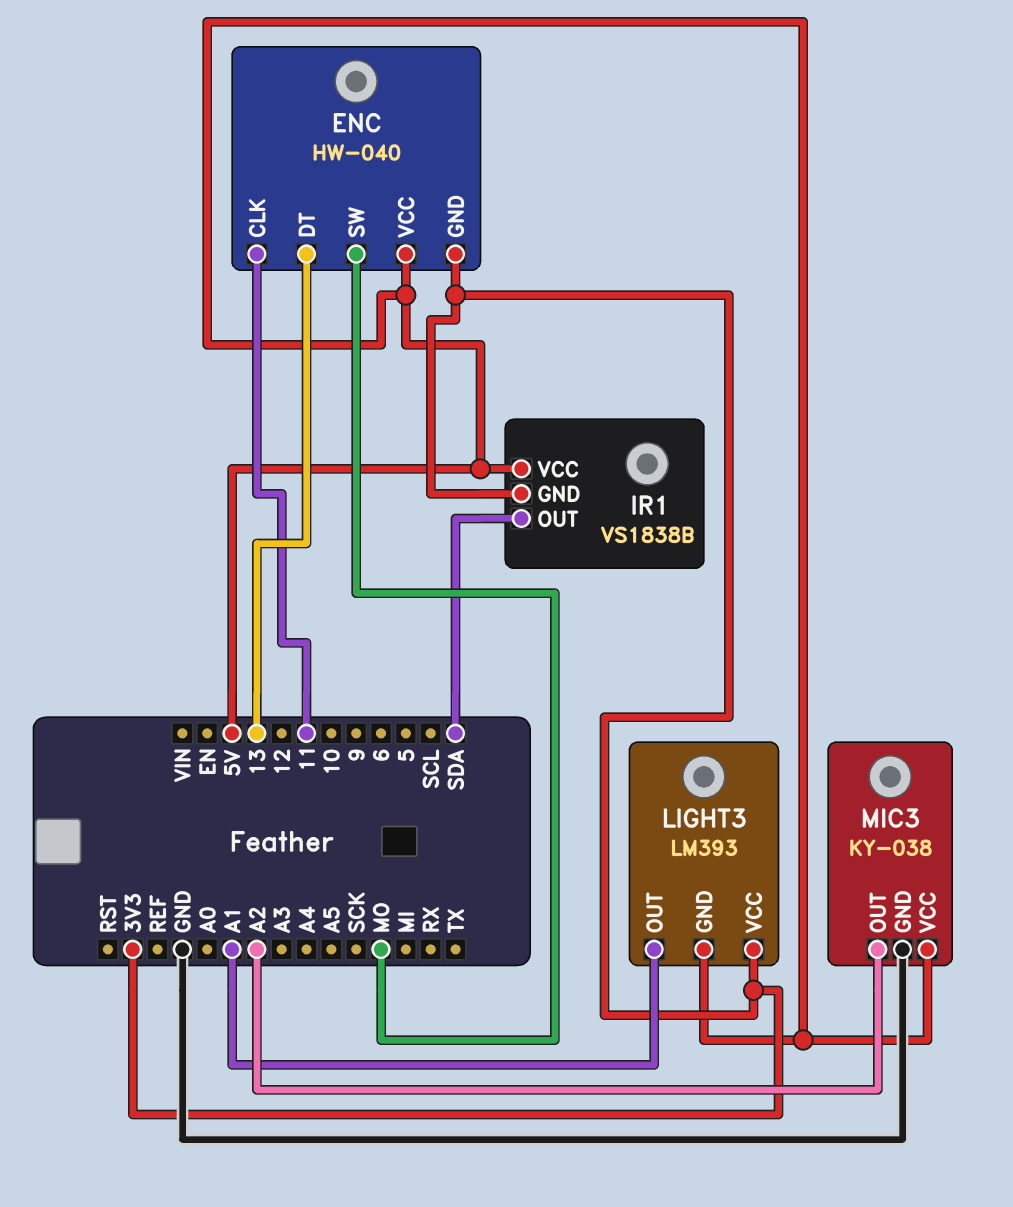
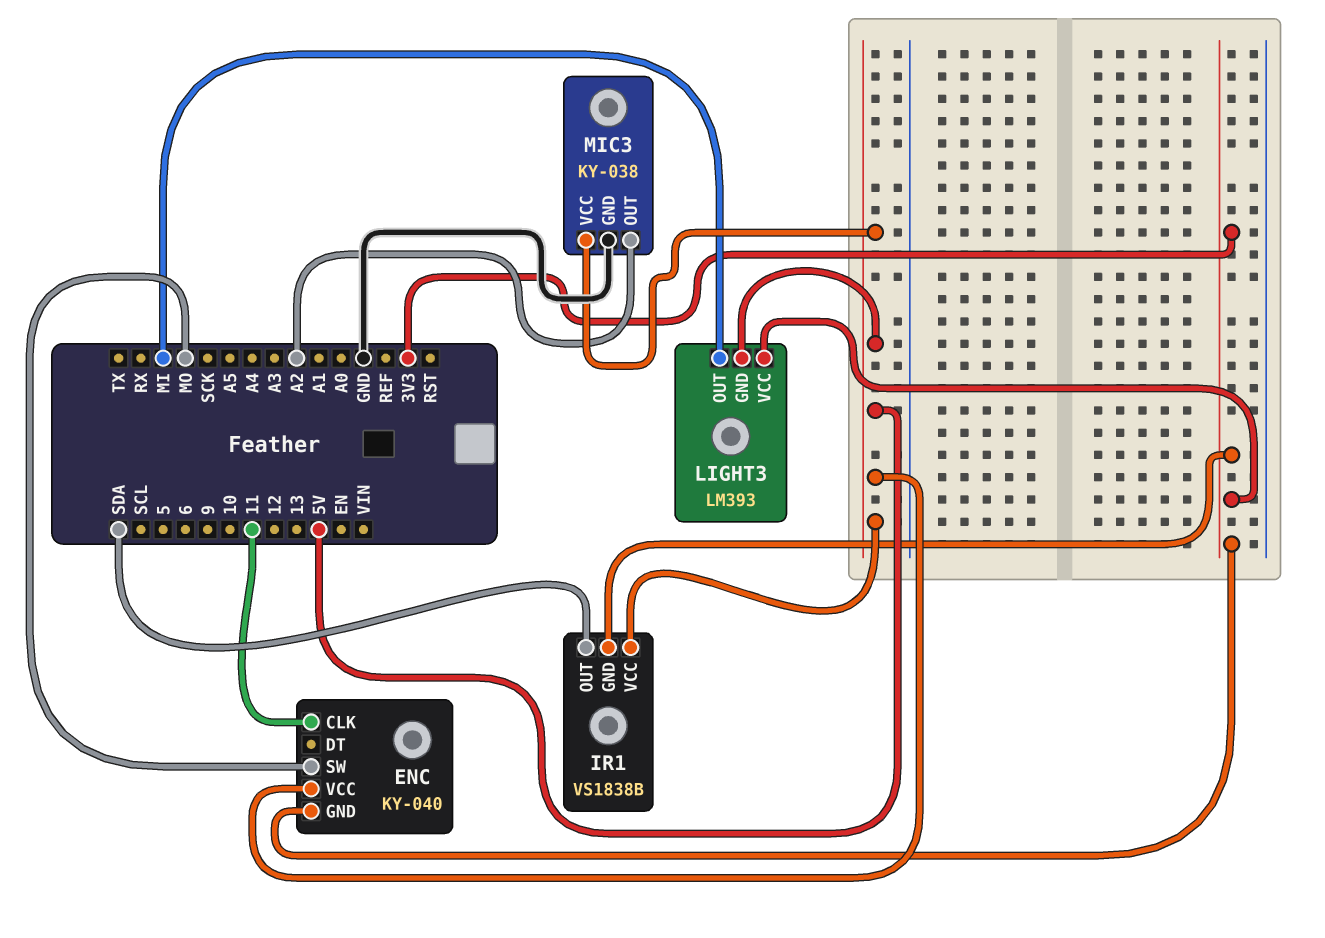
ENC: HW-040 -> KY-040
ENC pin DT: 13 -> none
LIGHT3 pin OUT: A1 -> MI

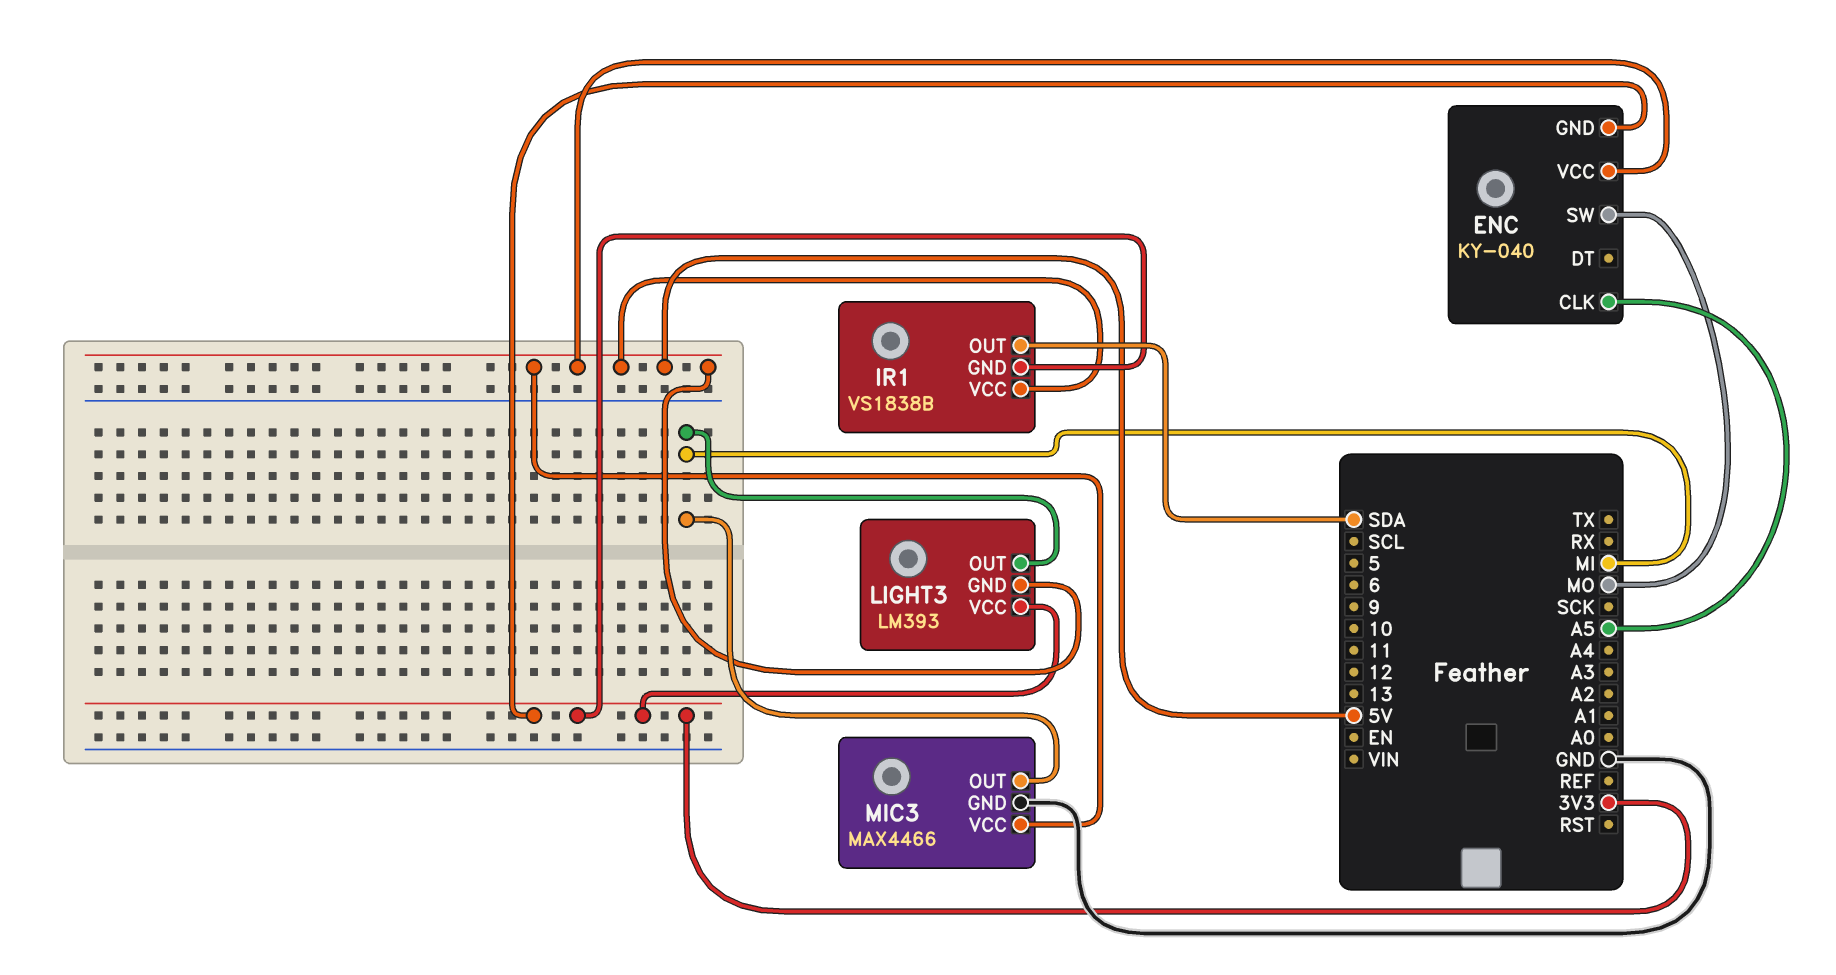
ENC pin CLK: 11 -> A5
MIC3: KY-038 -> MAX4466
MIC3 pin OUT: A2 -> MI

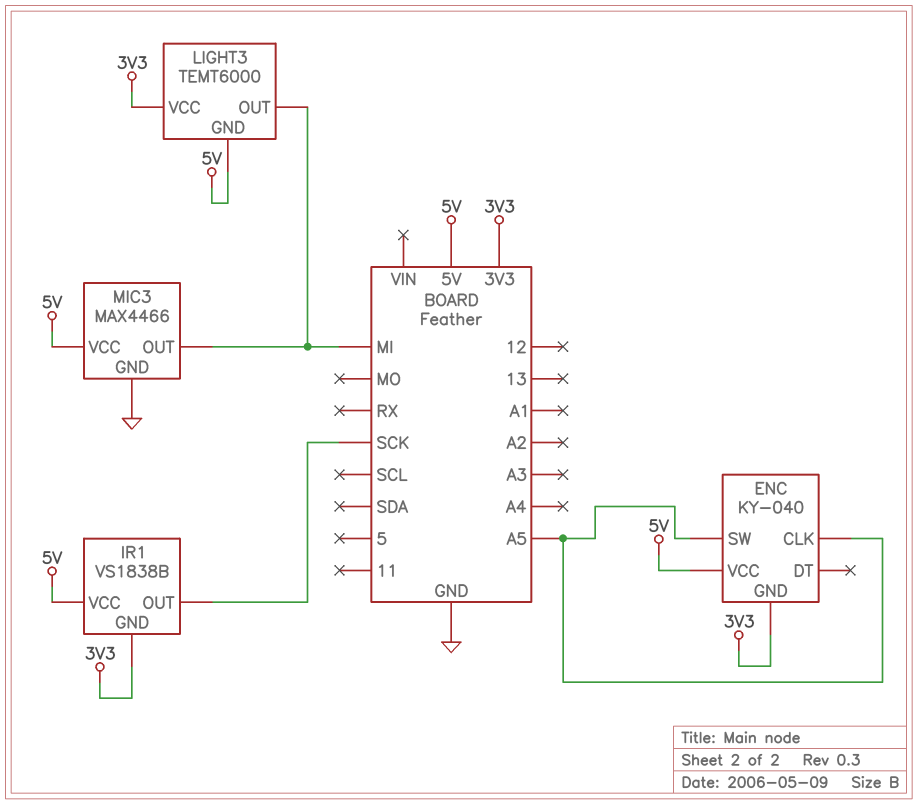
ENC pin SW: MO -> A5
IR1 pin OUT: SDA -> SCK
LIGHT3: LM393 -> TEMT6000

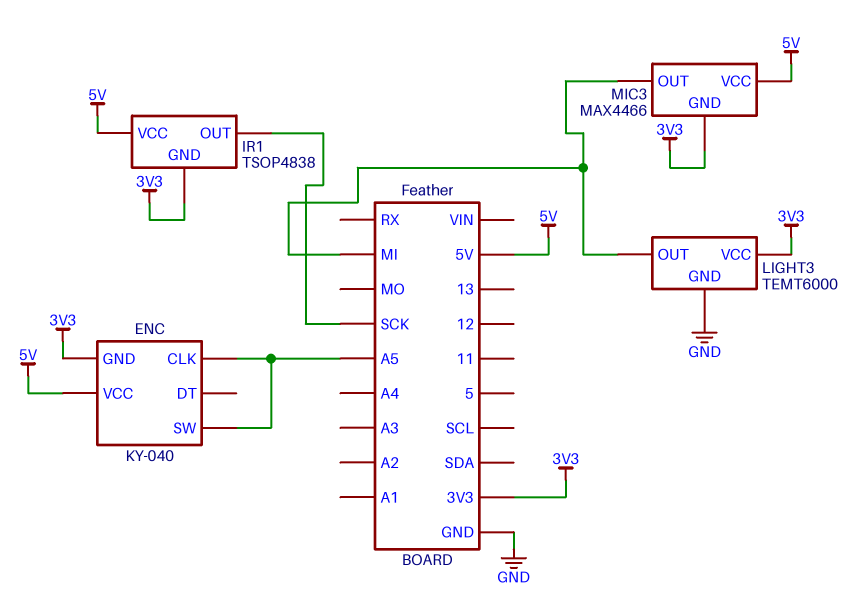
IR1: VS1838B -> TSOP4838
LIGHT3 pin GND: 5V -> GND
MIC3 pin GND: GND -> 3V3

